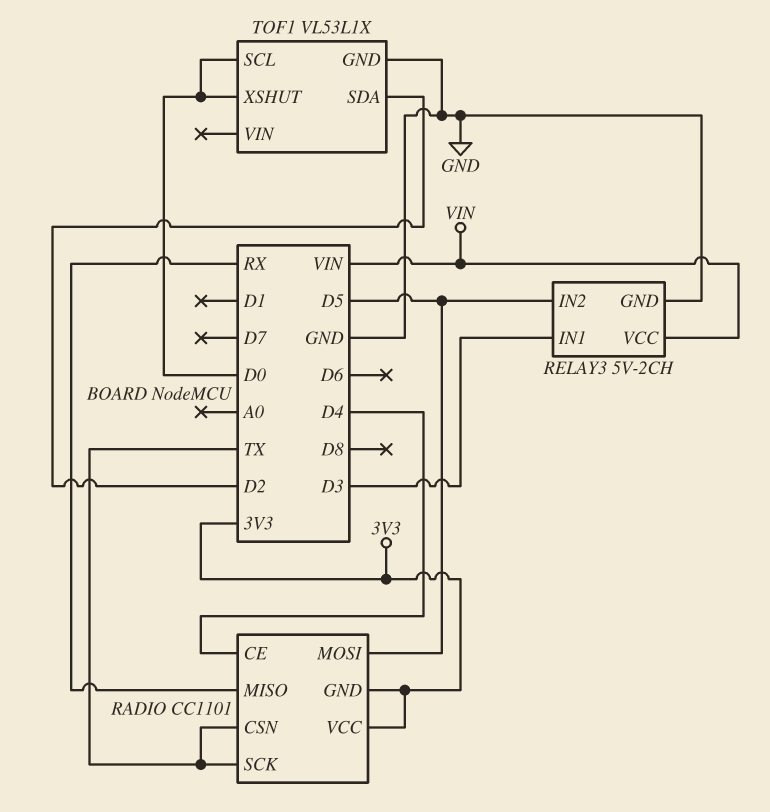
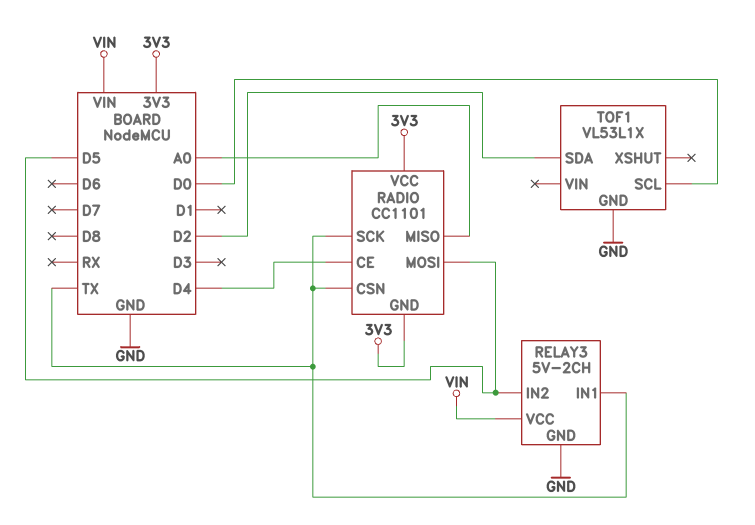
RADIO pin MISO: RX -> A0
RELAY3 pin IN1: D3 -> TX
TOF1 pin XSHUT: D0 -> none

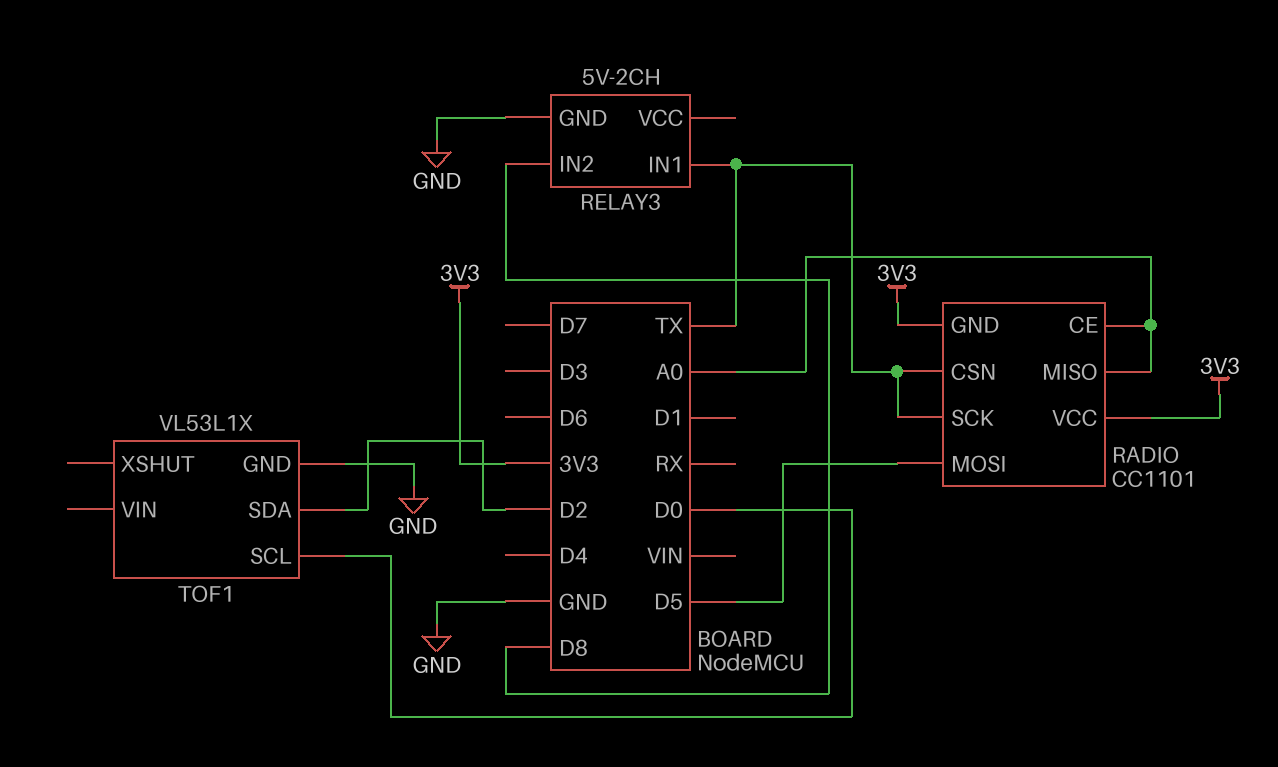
RADIO pin CE: D4 -> A0
RELAY3 pin IN2: D5 -> D8
RELAY3 pin VCC: VIN -> none

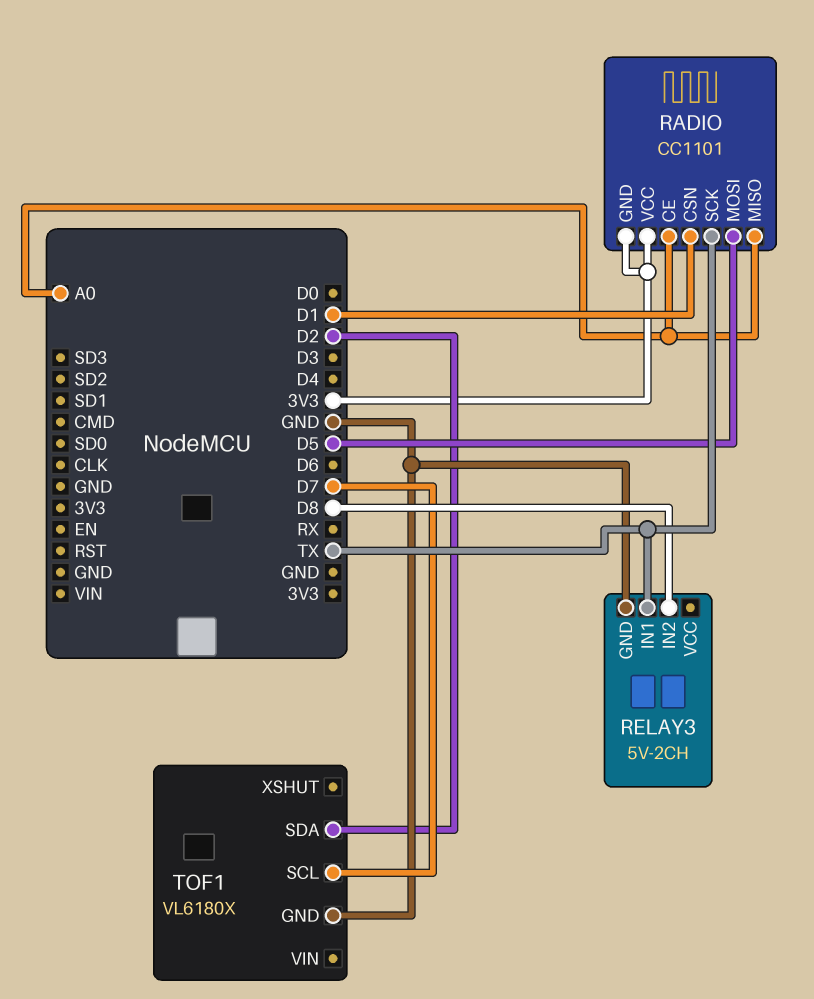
RADIO pin CSN: TX -> D1
TOF1: VL53L1X -> VL6180X
TOF1 pin SCL: D0 -> D7

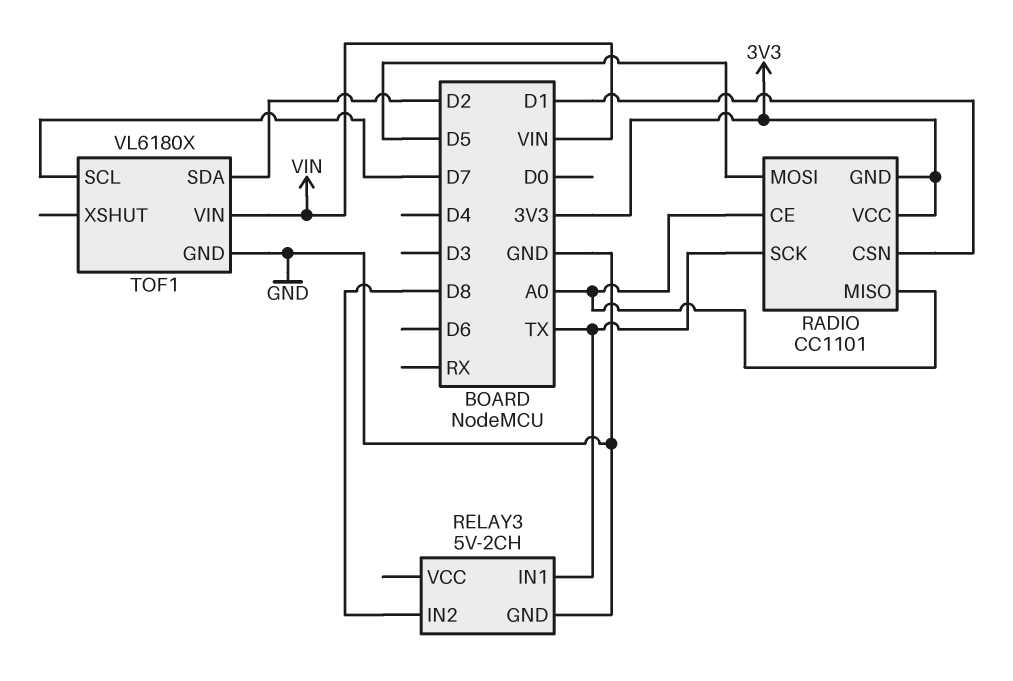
TOF1 pin VIN: none -> VIN

